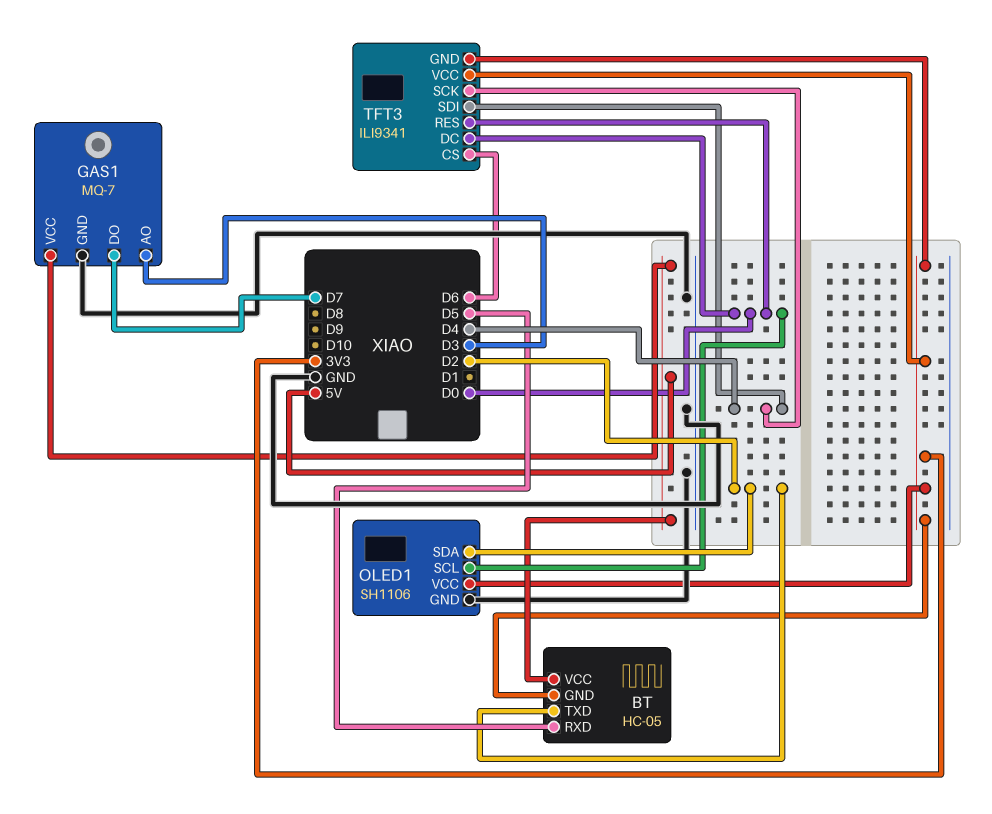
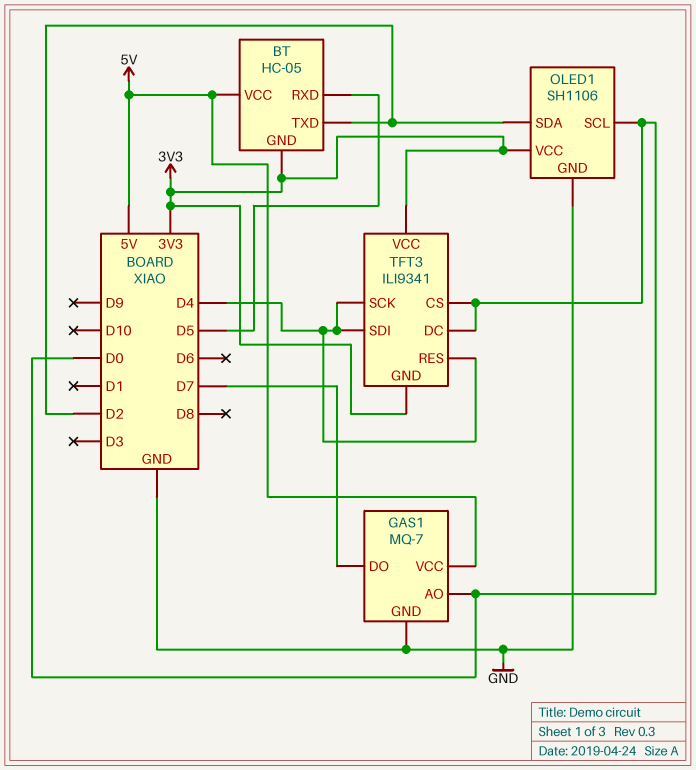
GAS1 pin AO: D3 -> D0
TFT3 pin CS: D6 -> D0
TFT3 pin RES: D0 -> D4

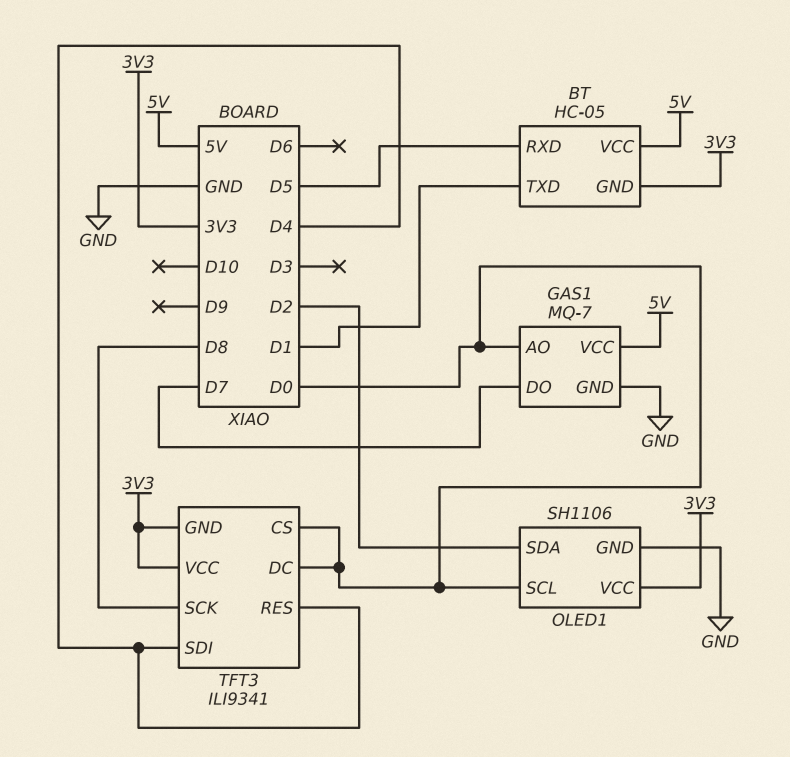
BT pin TXD: D2 -> D1
TFT3 pin SCK: D4 -> D8

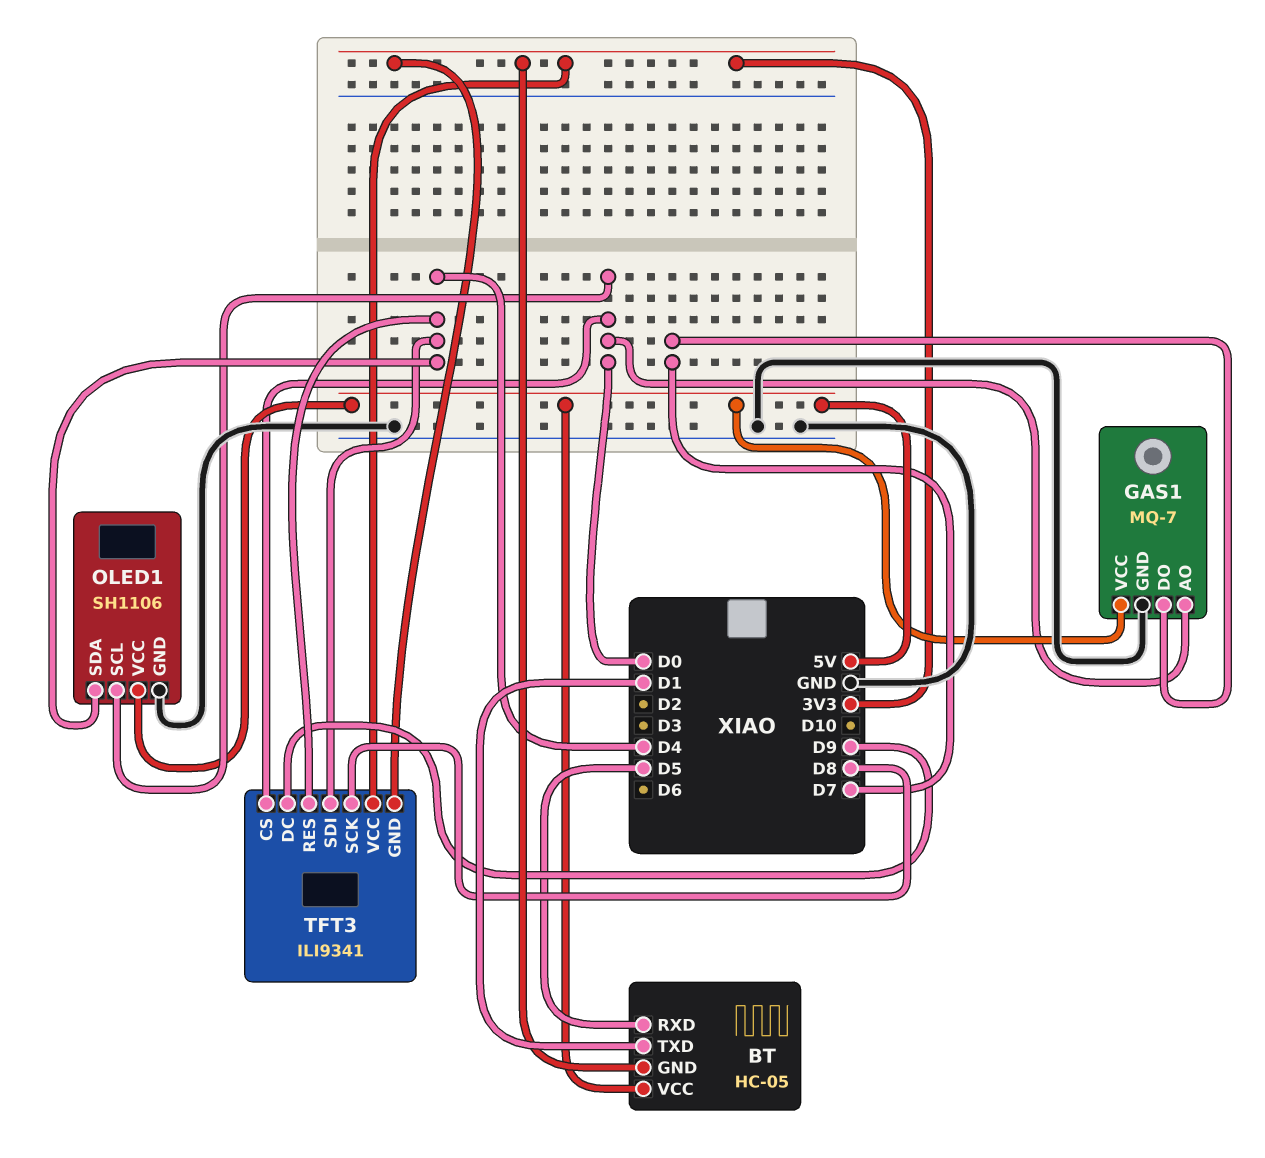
OLED1 pin SDA: D2 -> D4
OLED1 pin VCC: 3V3 -> 5V
TFT3 pin DC: D0 -> D9

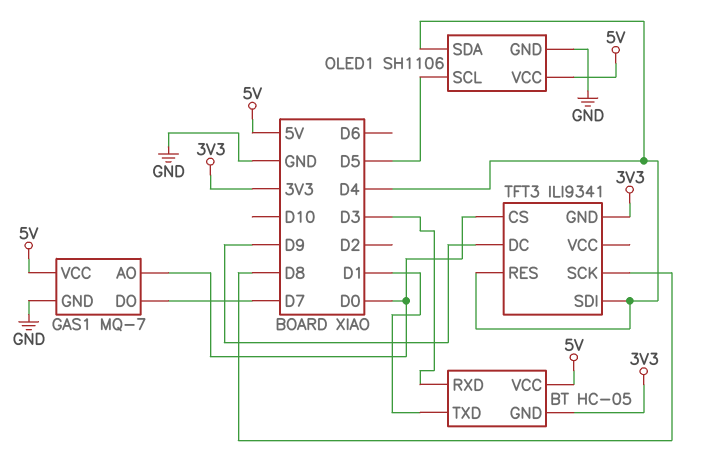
BT pin RXD: D5 -> D3
OLED1 pin SCL: D0 -> D5
TFT3 pin VCC: 3V3 -> none

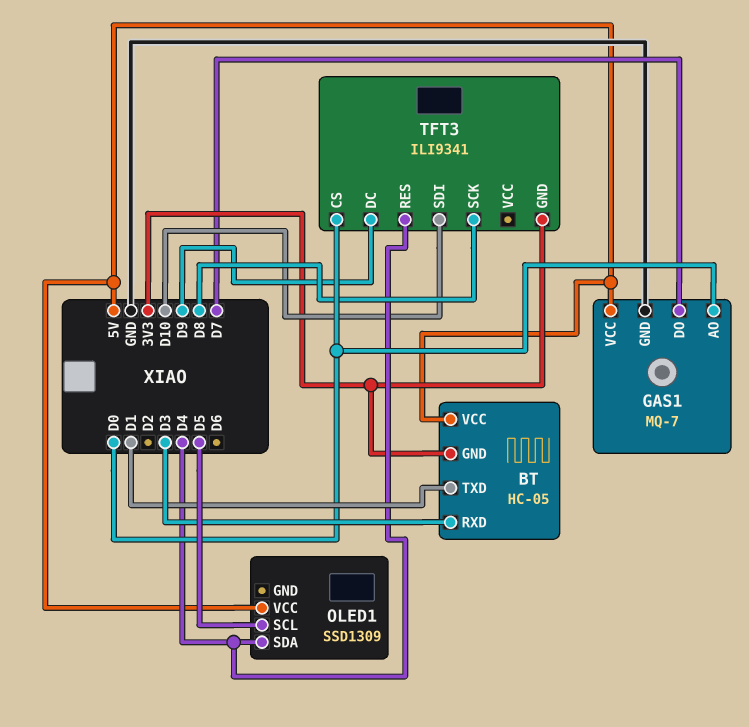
OLED1: SH1106 -> SSD1309
OLED1 pin GND: GND -> none
TFT3 pin SDI: D4 -> D10

